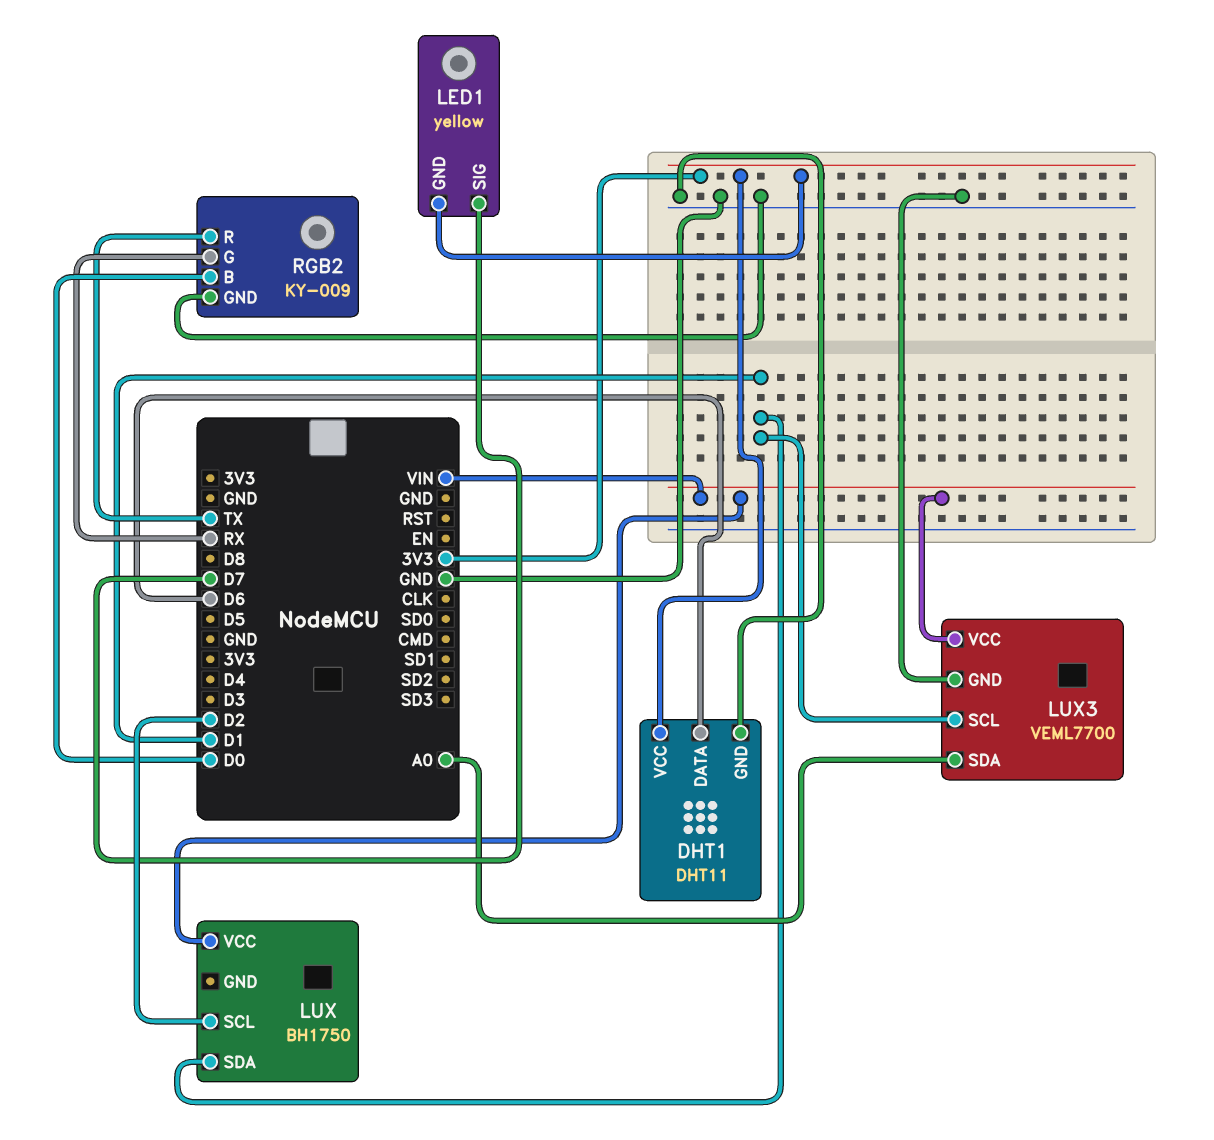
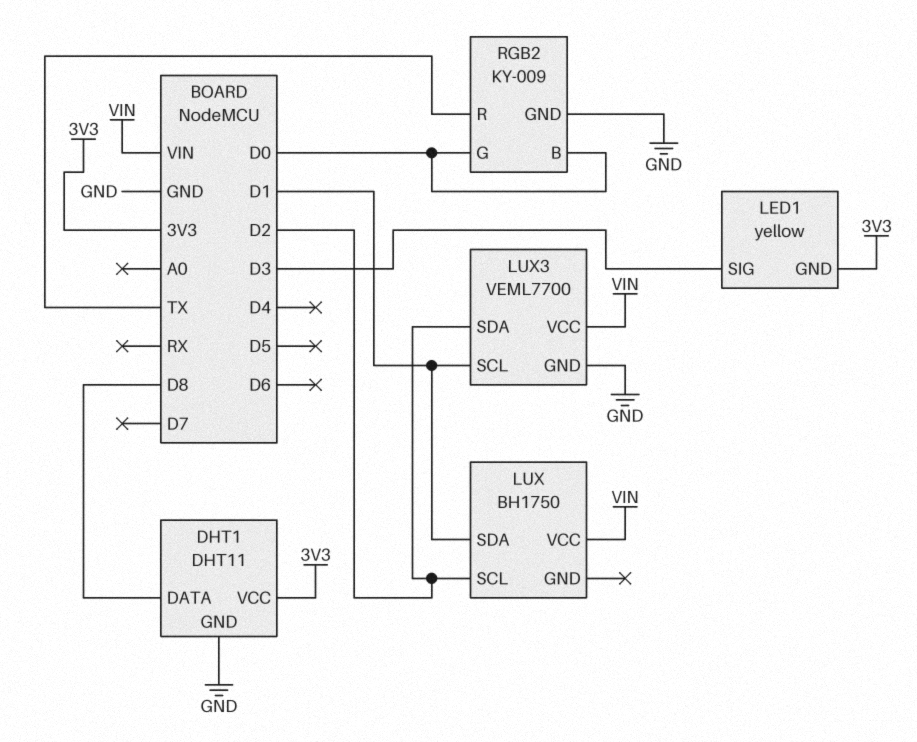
DHT1 pin DATA: D6 -> D8
LED1 pin SIG: D7 -> D3
LUX3 pin SDA: A0 -> D2
RGB2 pin G: RX -> D0

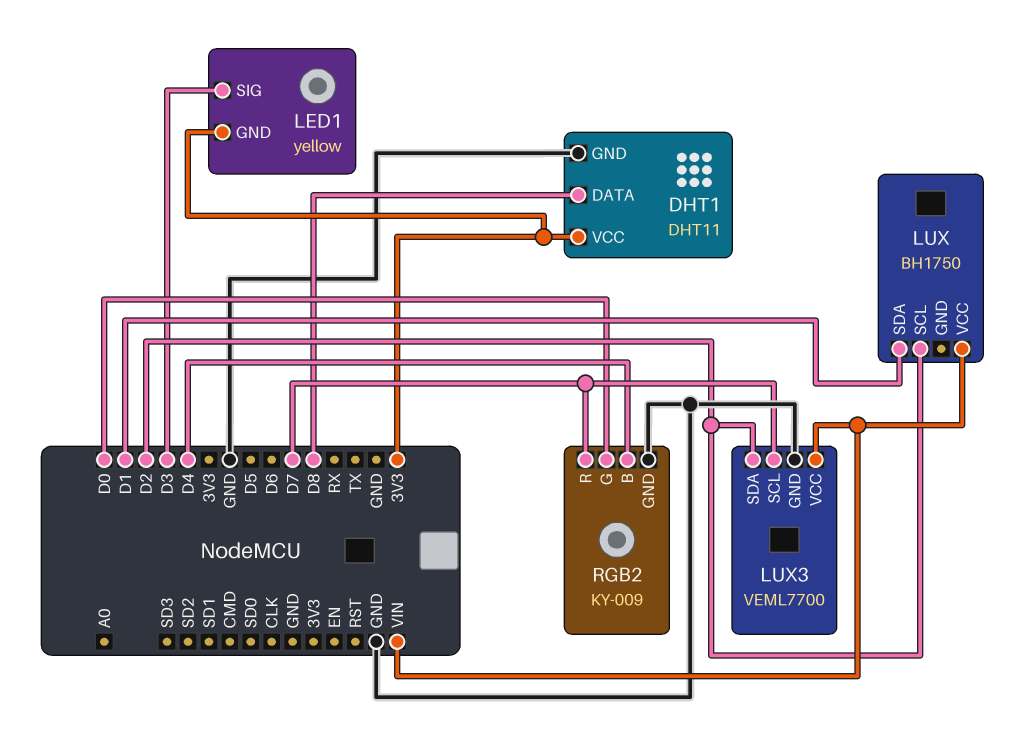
LUX3 pin SCL: D1 -> D7
RGB2 pin B: D0 -> D4
RGB2 pin R: TX -> D7

